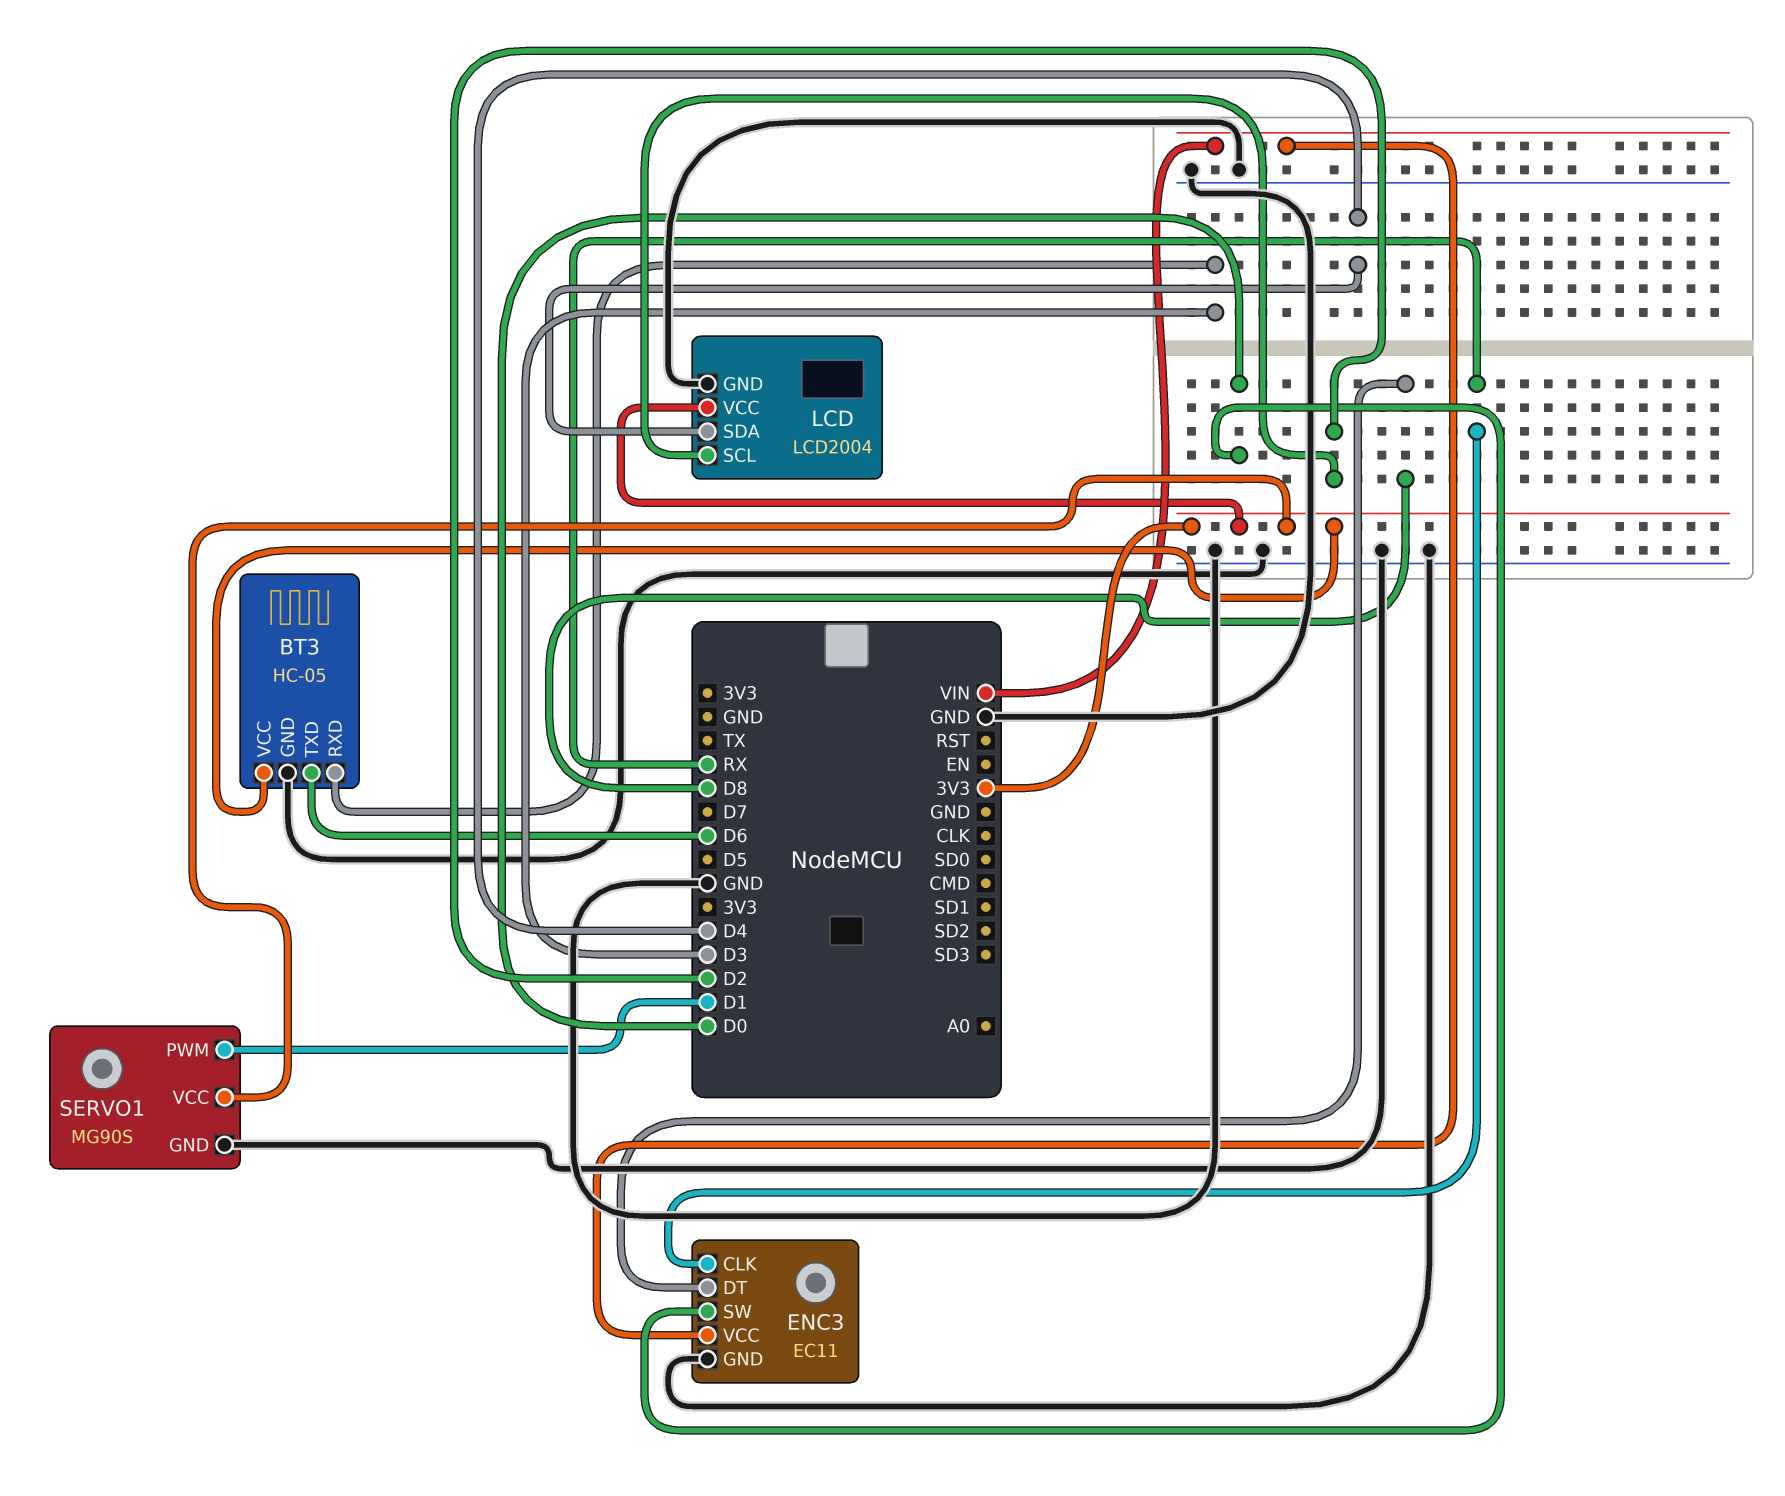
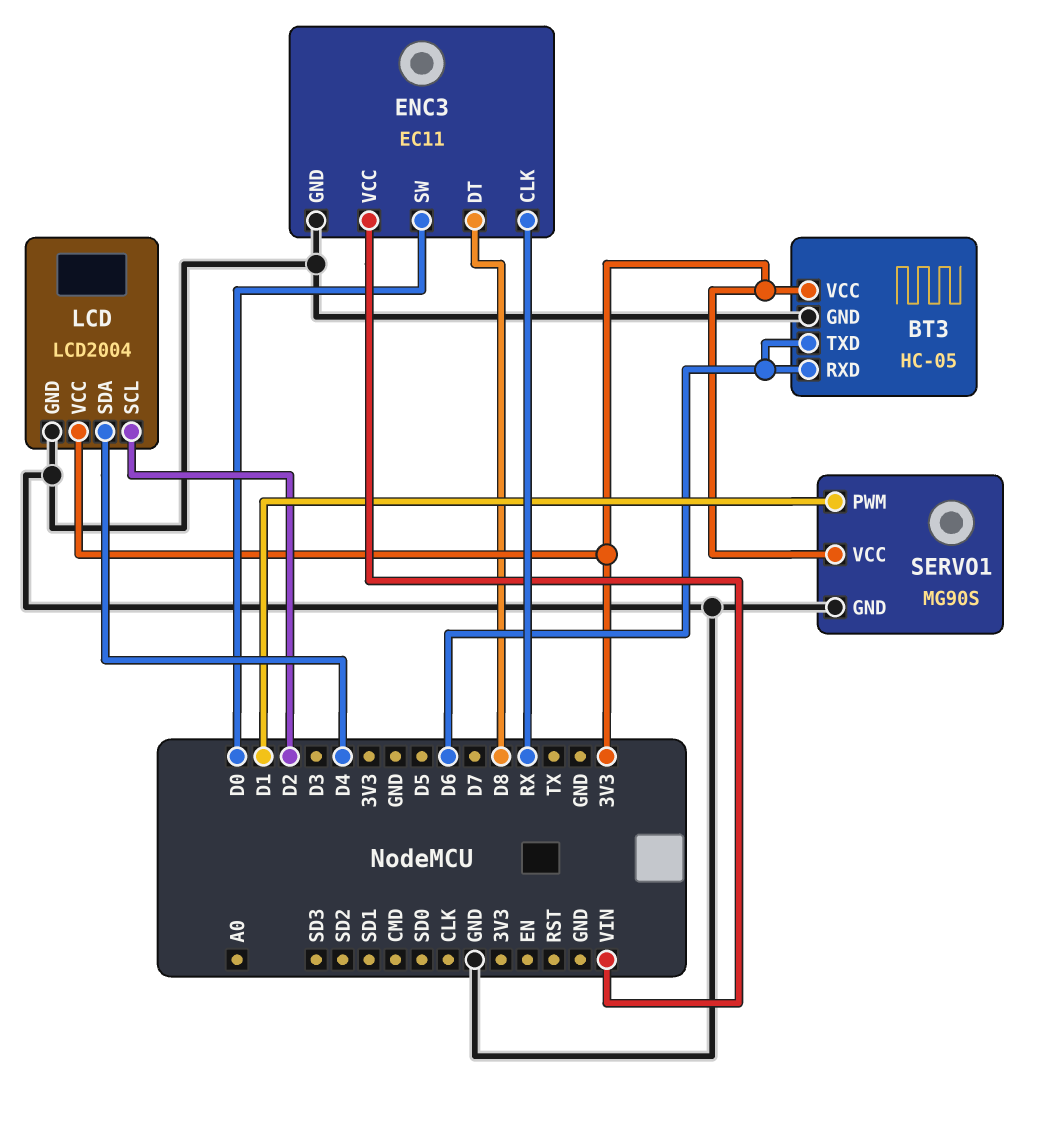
BT3 pin RXD: D3 -> D6

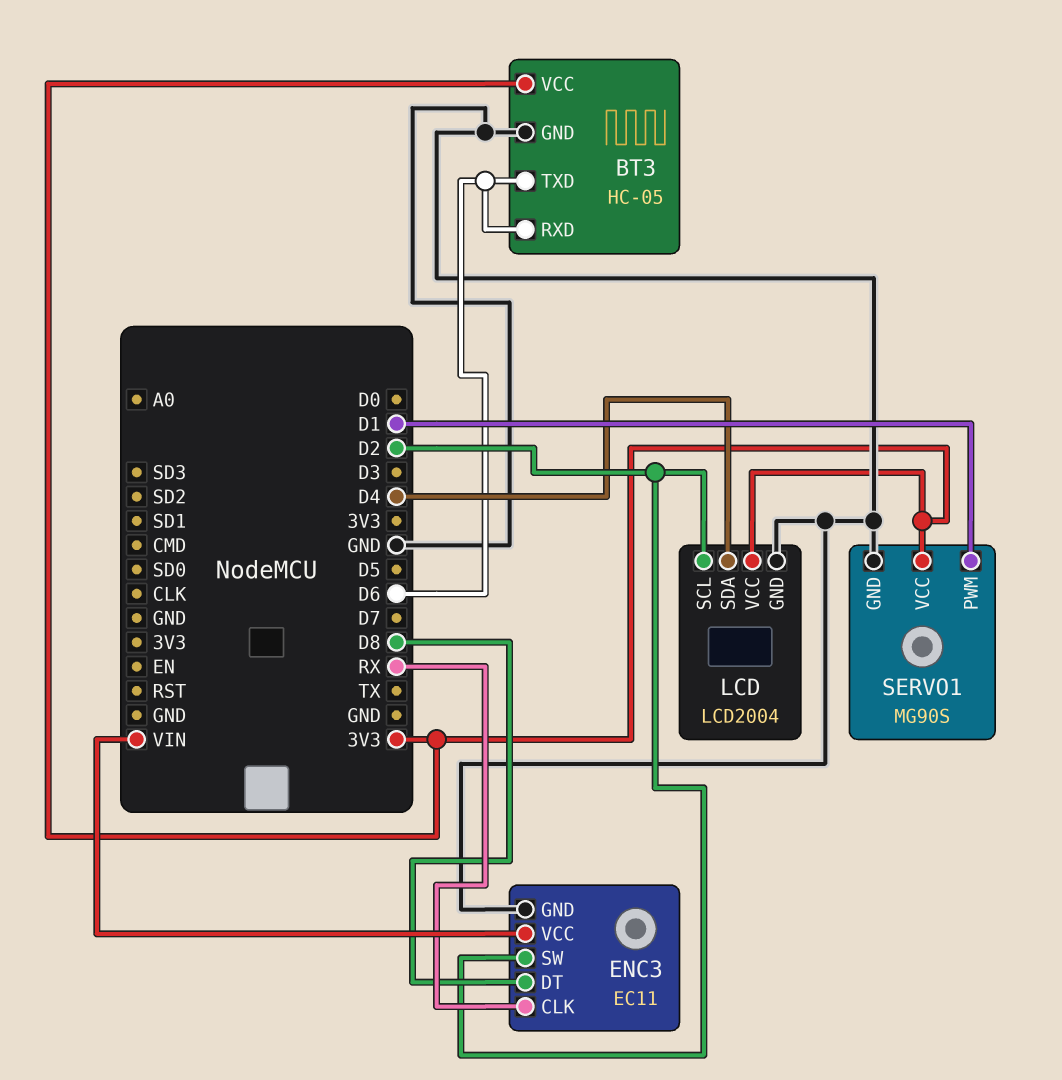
ENC3 pin SW: D0 -> D2

